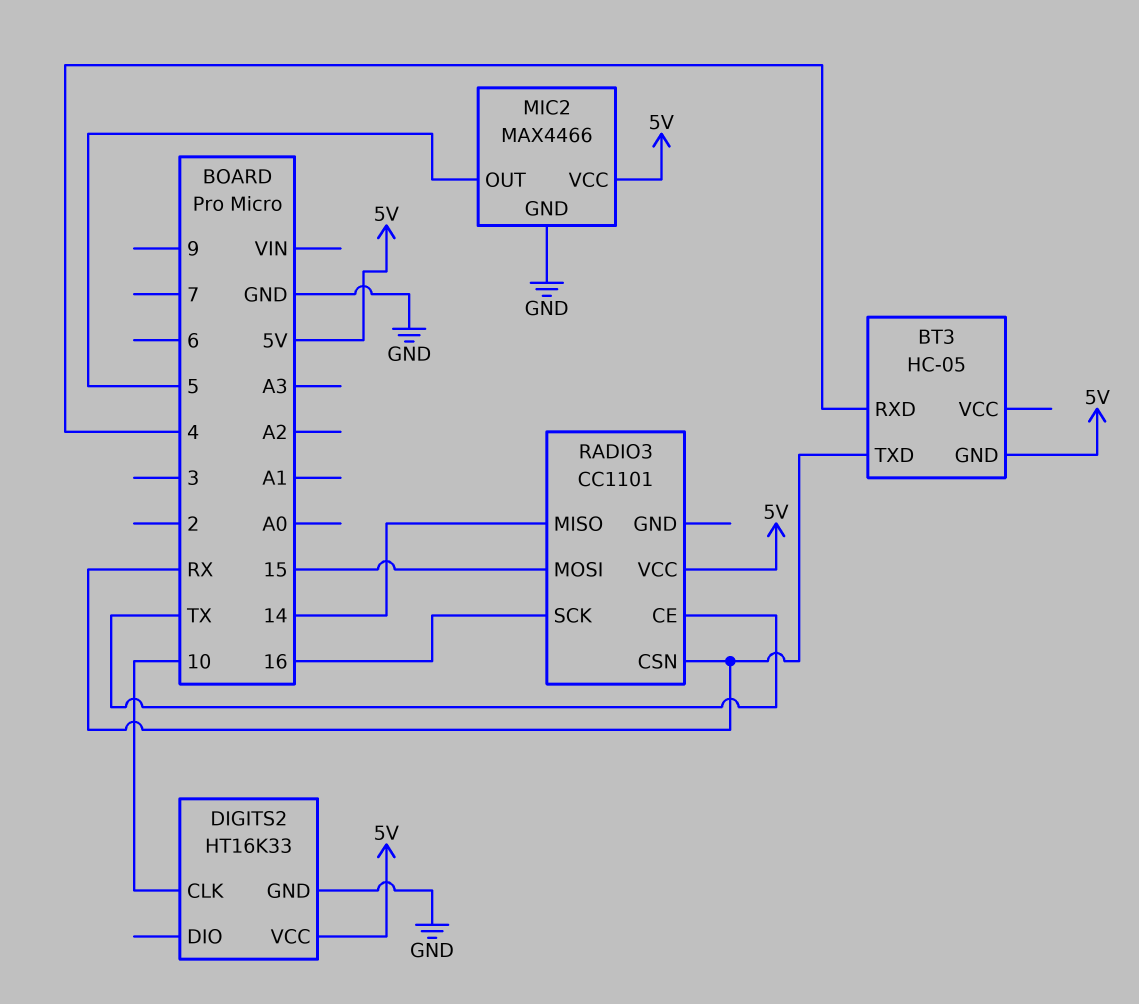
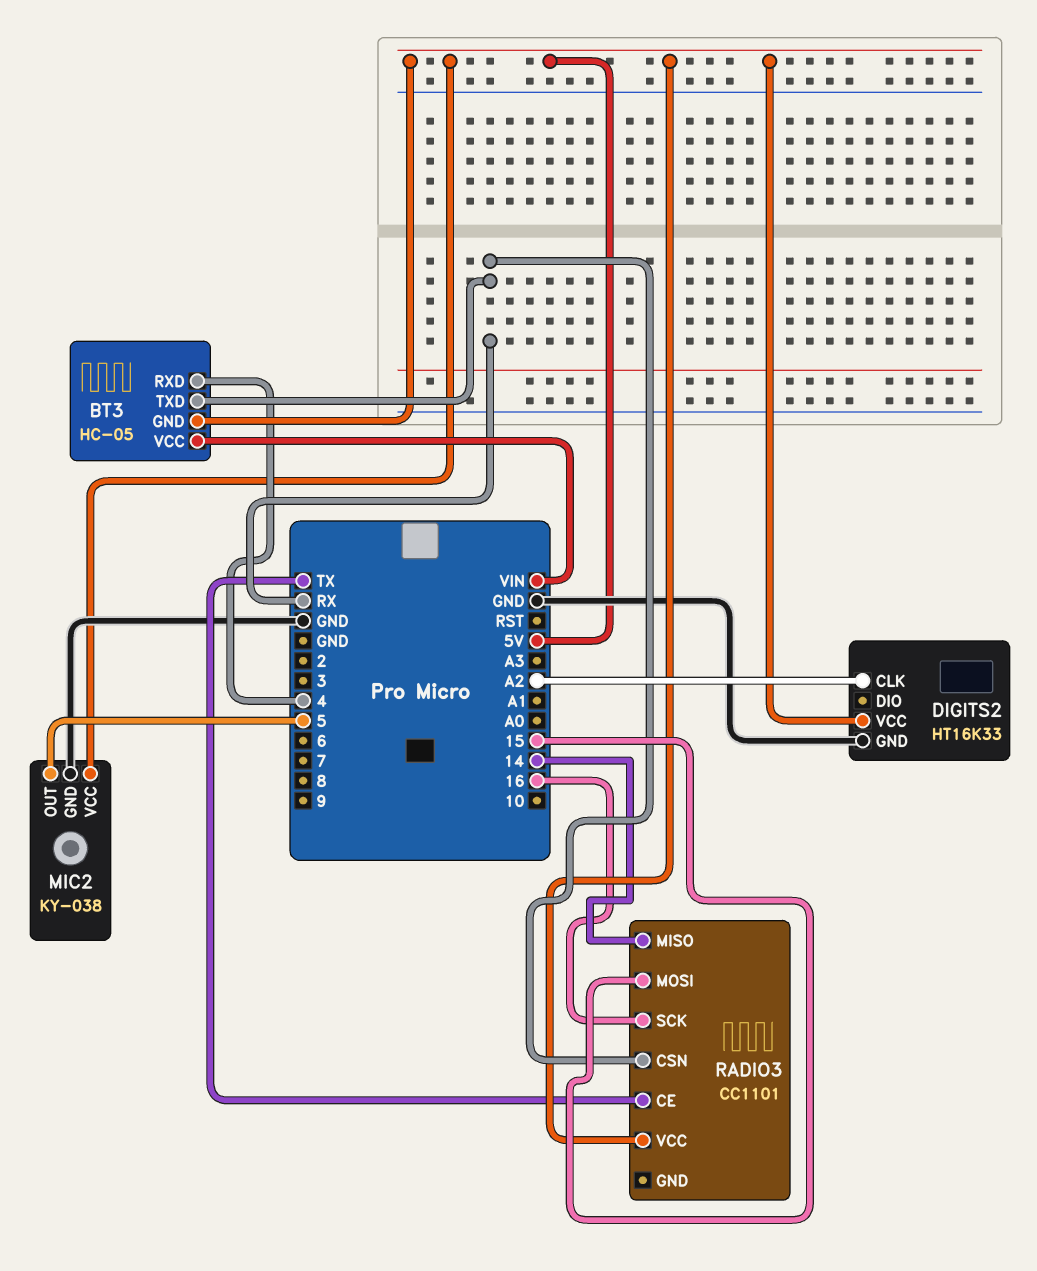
BT3 pin VCC: none -> VIN
DIGITS2 pin CLK: 10 -> A2
MIC2: MAX4466 -> KY-038

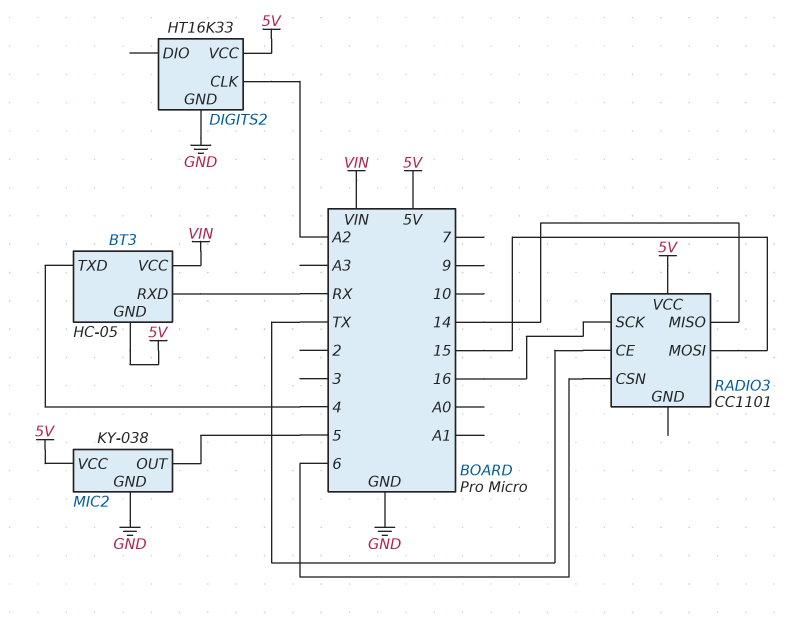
BT3 pin RXD: 4 -> RX
BT3 pin TXD: RX -> 4
RADIO3 pin CSN: RX -> 6

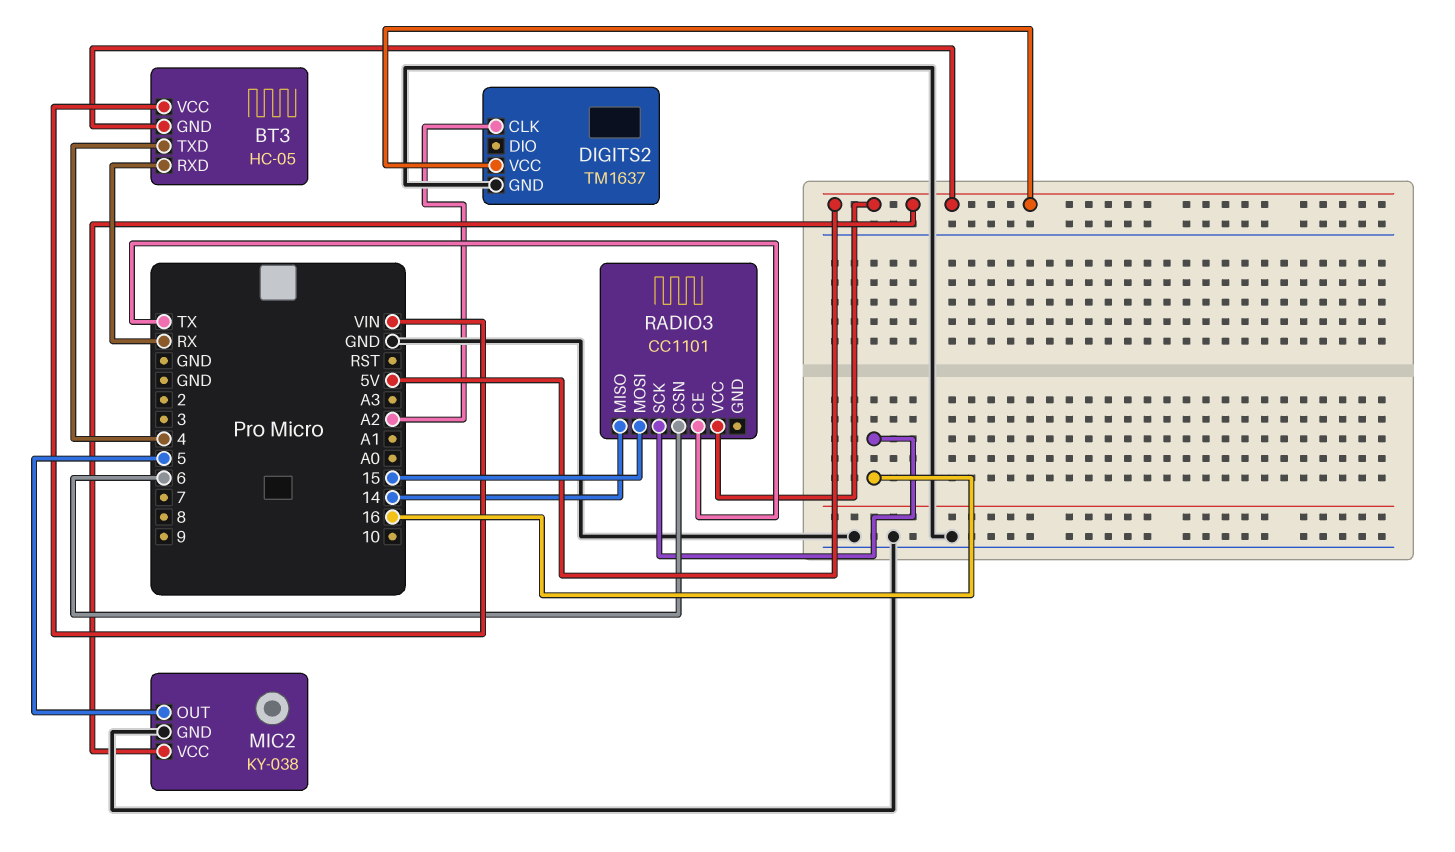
DIGITS2: HT16K33 -> TM1637

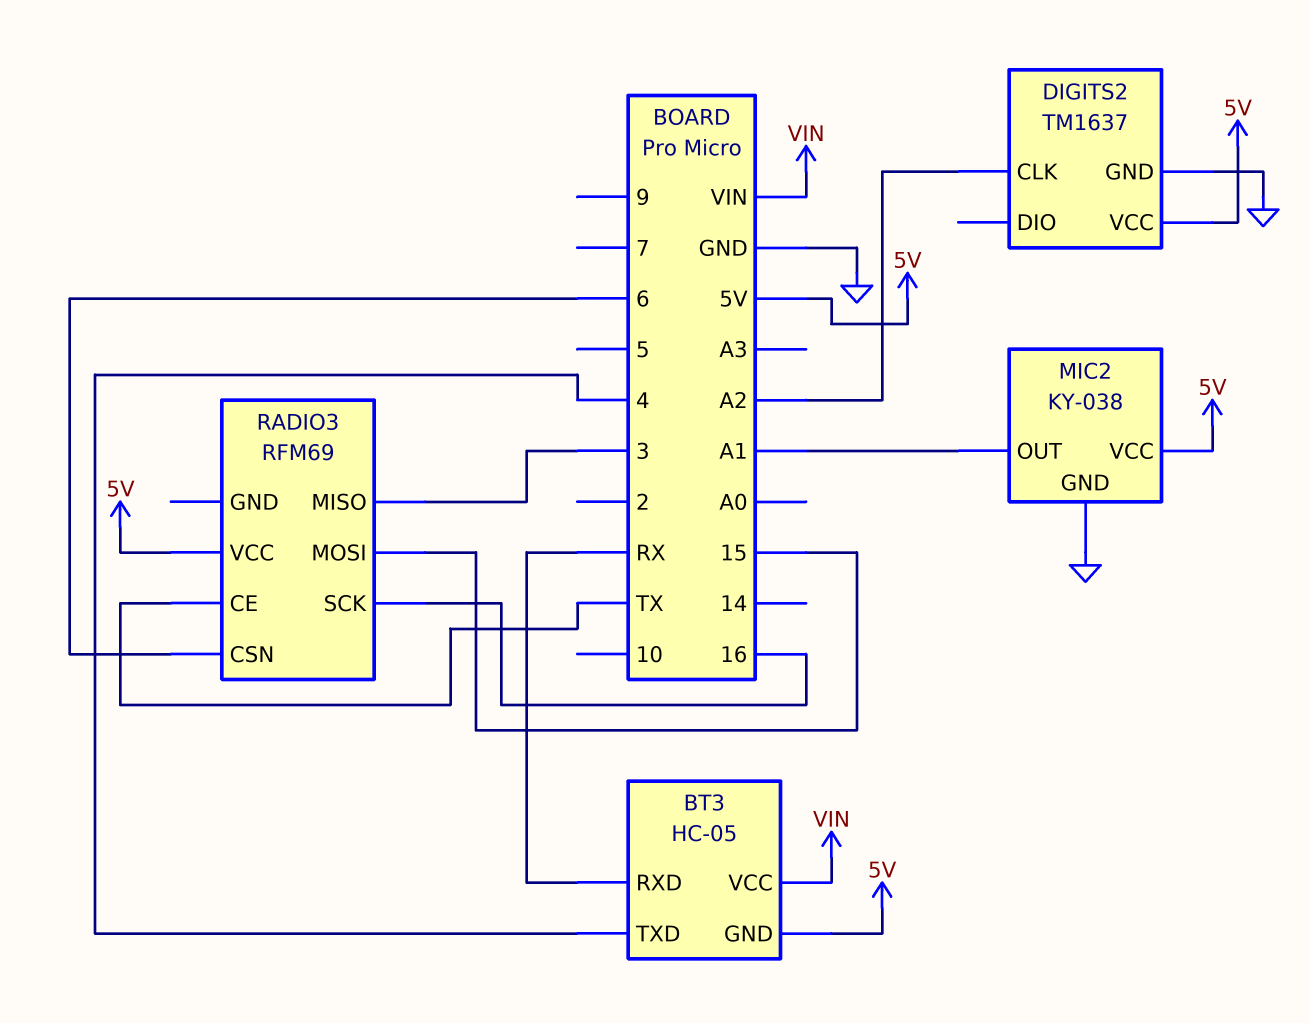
MIC2 pin OUT: 5 -> A1
RADIO3: CC1101 -> RFM69
RADIO3 pin MISO: 14 -> 3

